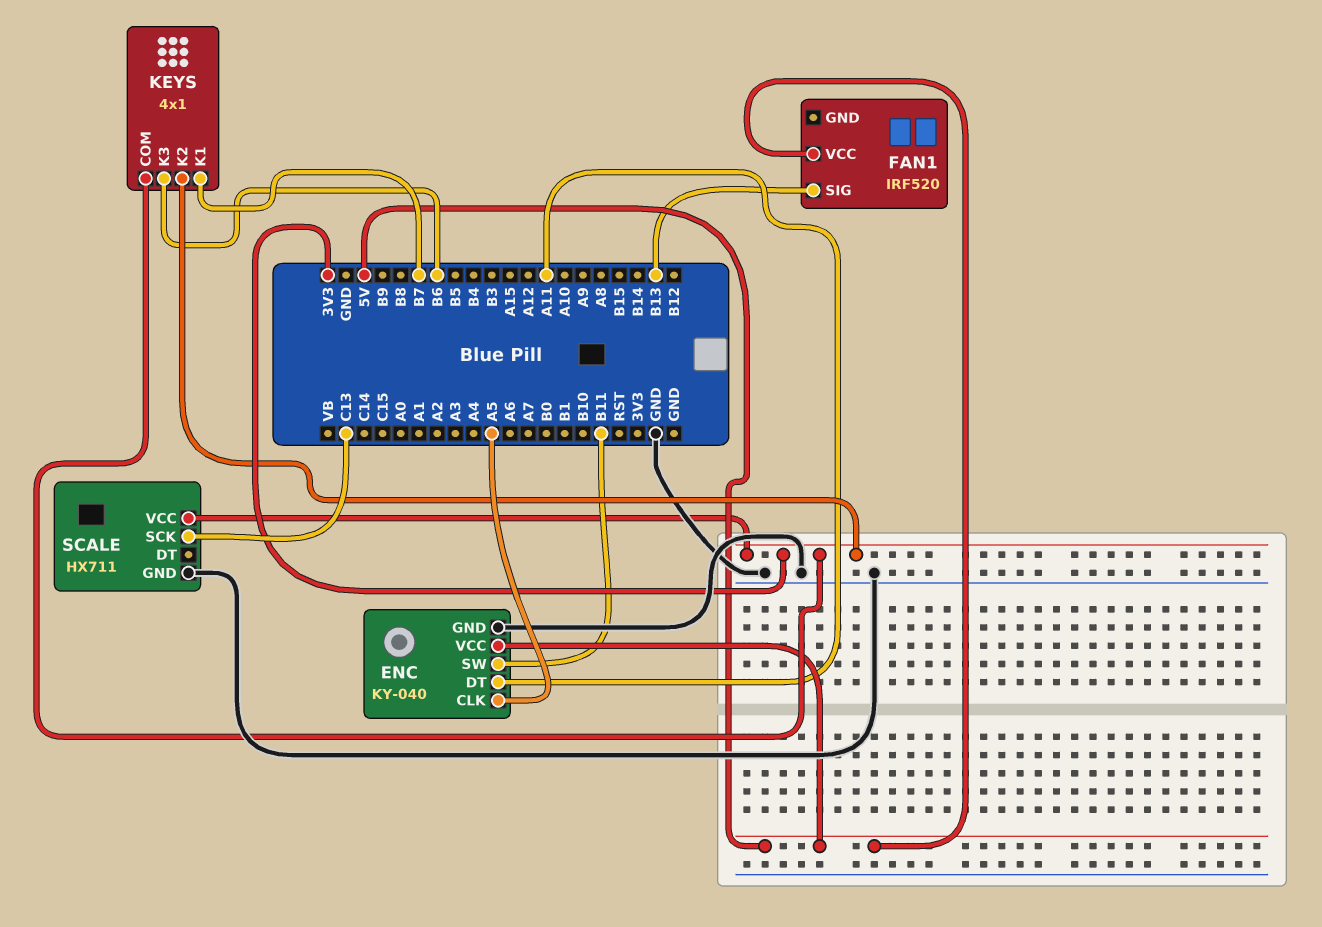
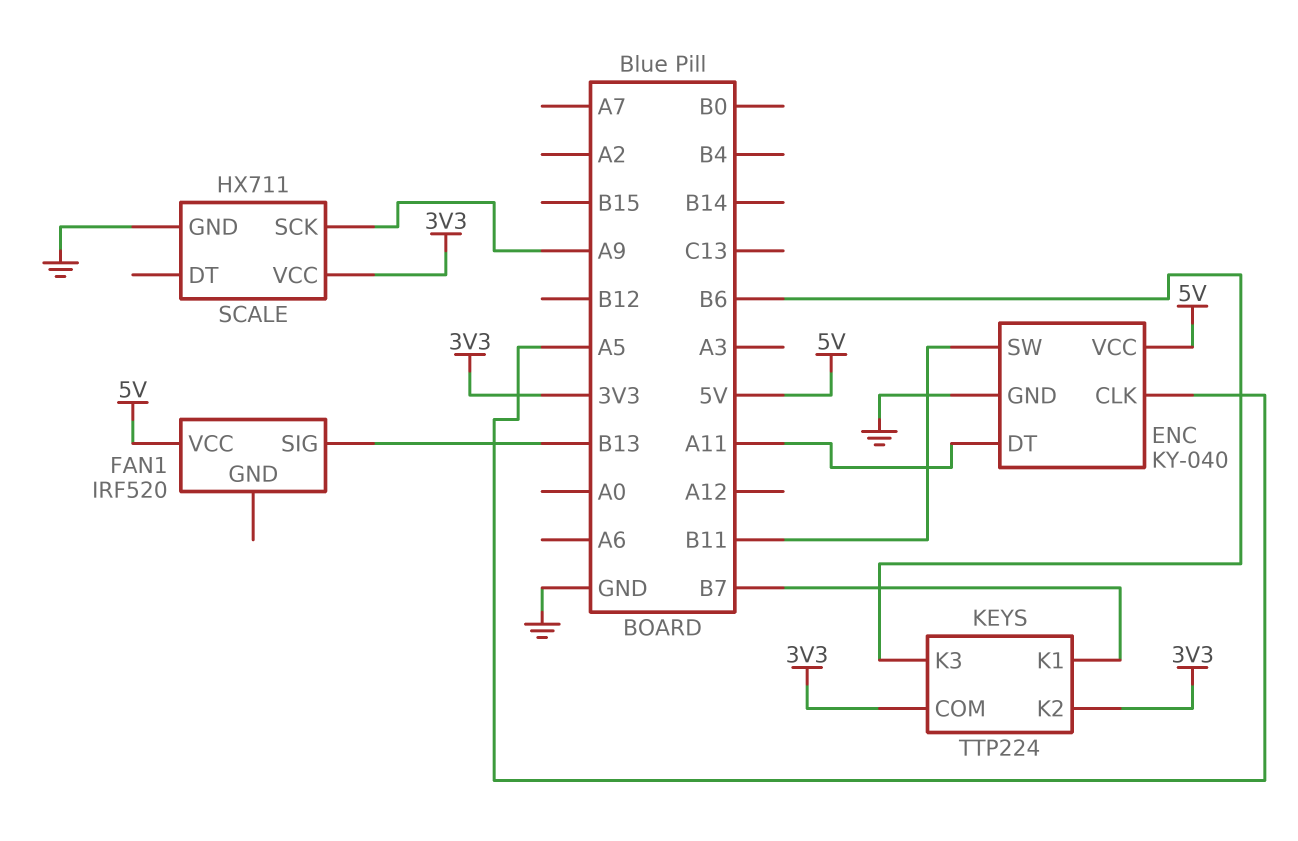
KEYS: 4x1 -> TTP224
SCALE pin SCK: C13 -> A9

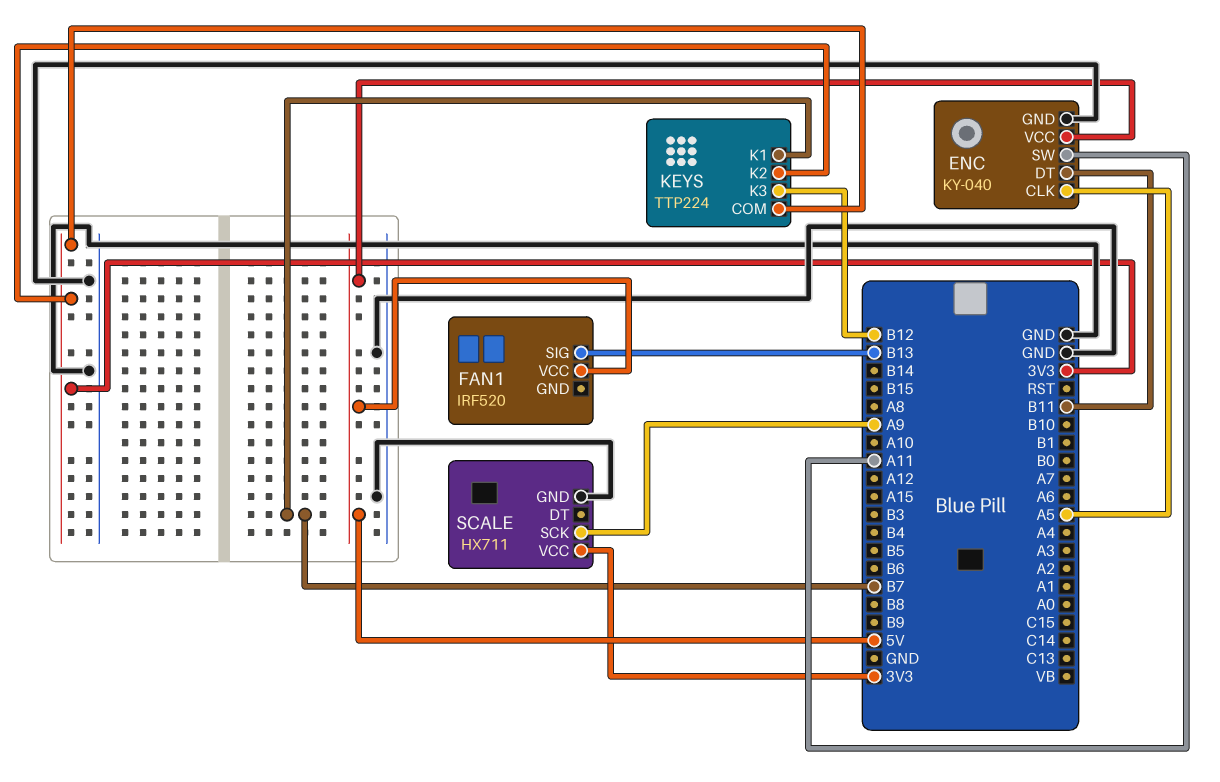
ENC pin DT: A11 -> B11
ENC pin SW: B11 -> A11
KEYS pin K3: B6 -> B12

